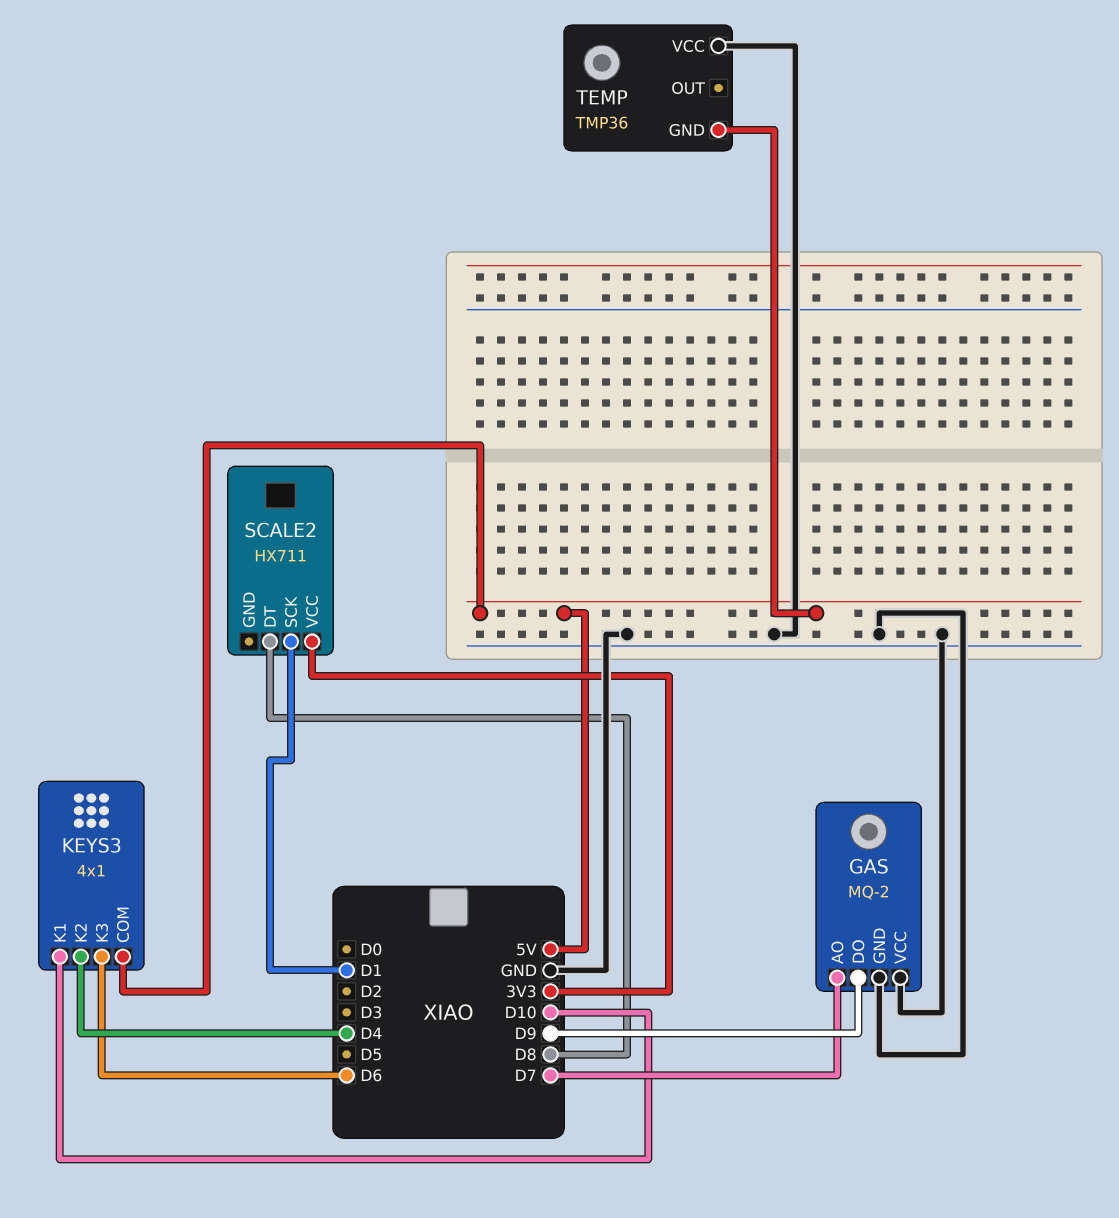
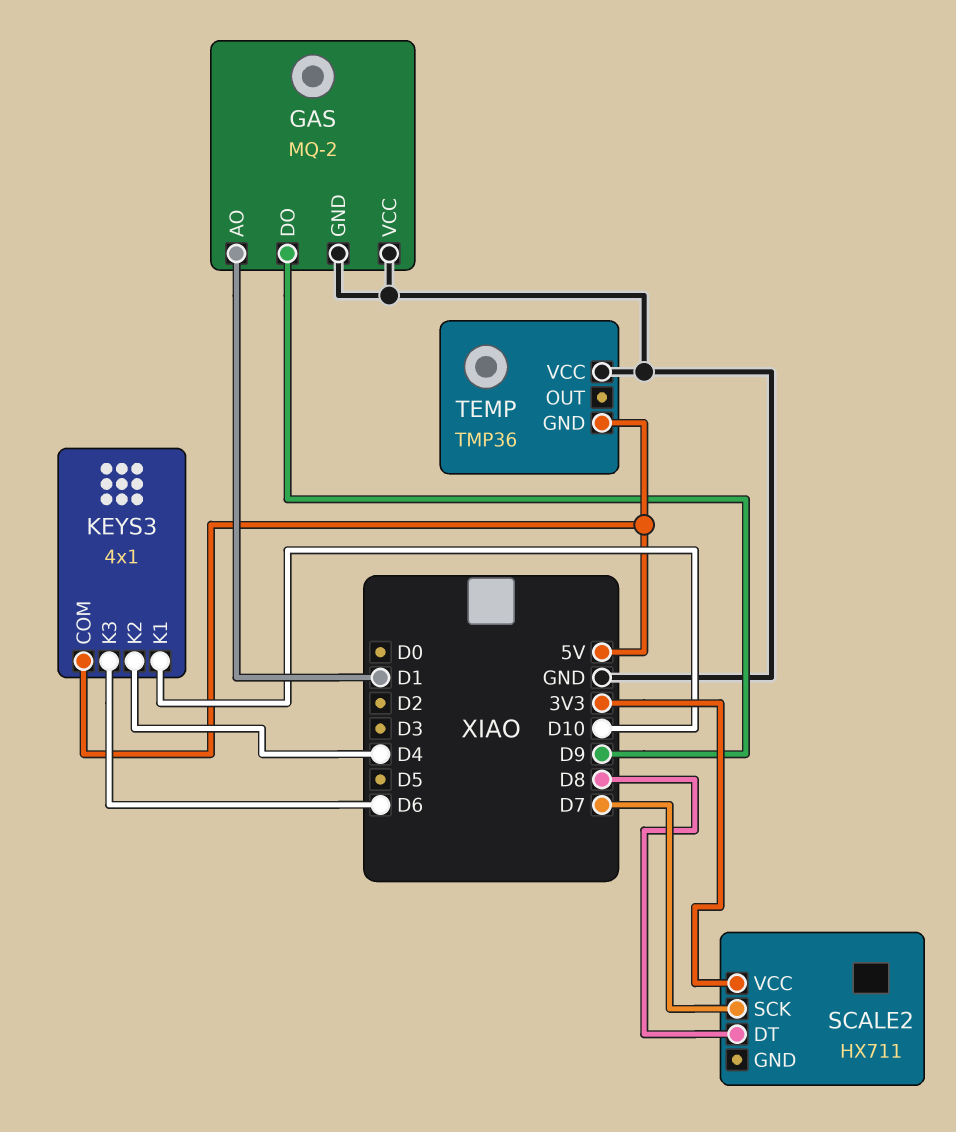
GAS pin AO: D7 -> D1
SCALE2 pin SCK: D1 -> D7

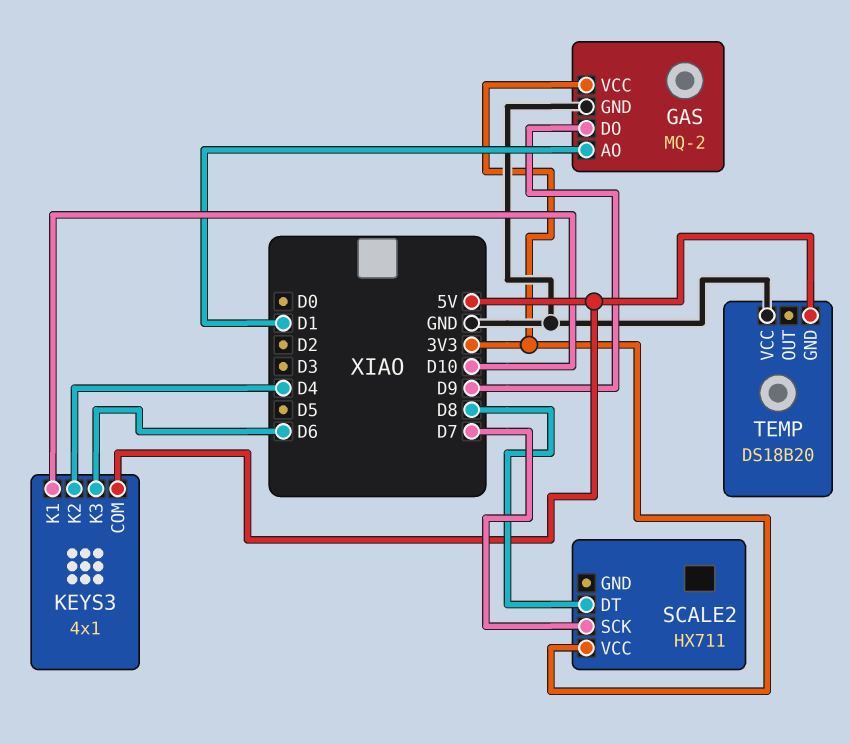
GAS pin VCC: GND -> 3V3
TEMP: TMP36 -> DS18B20

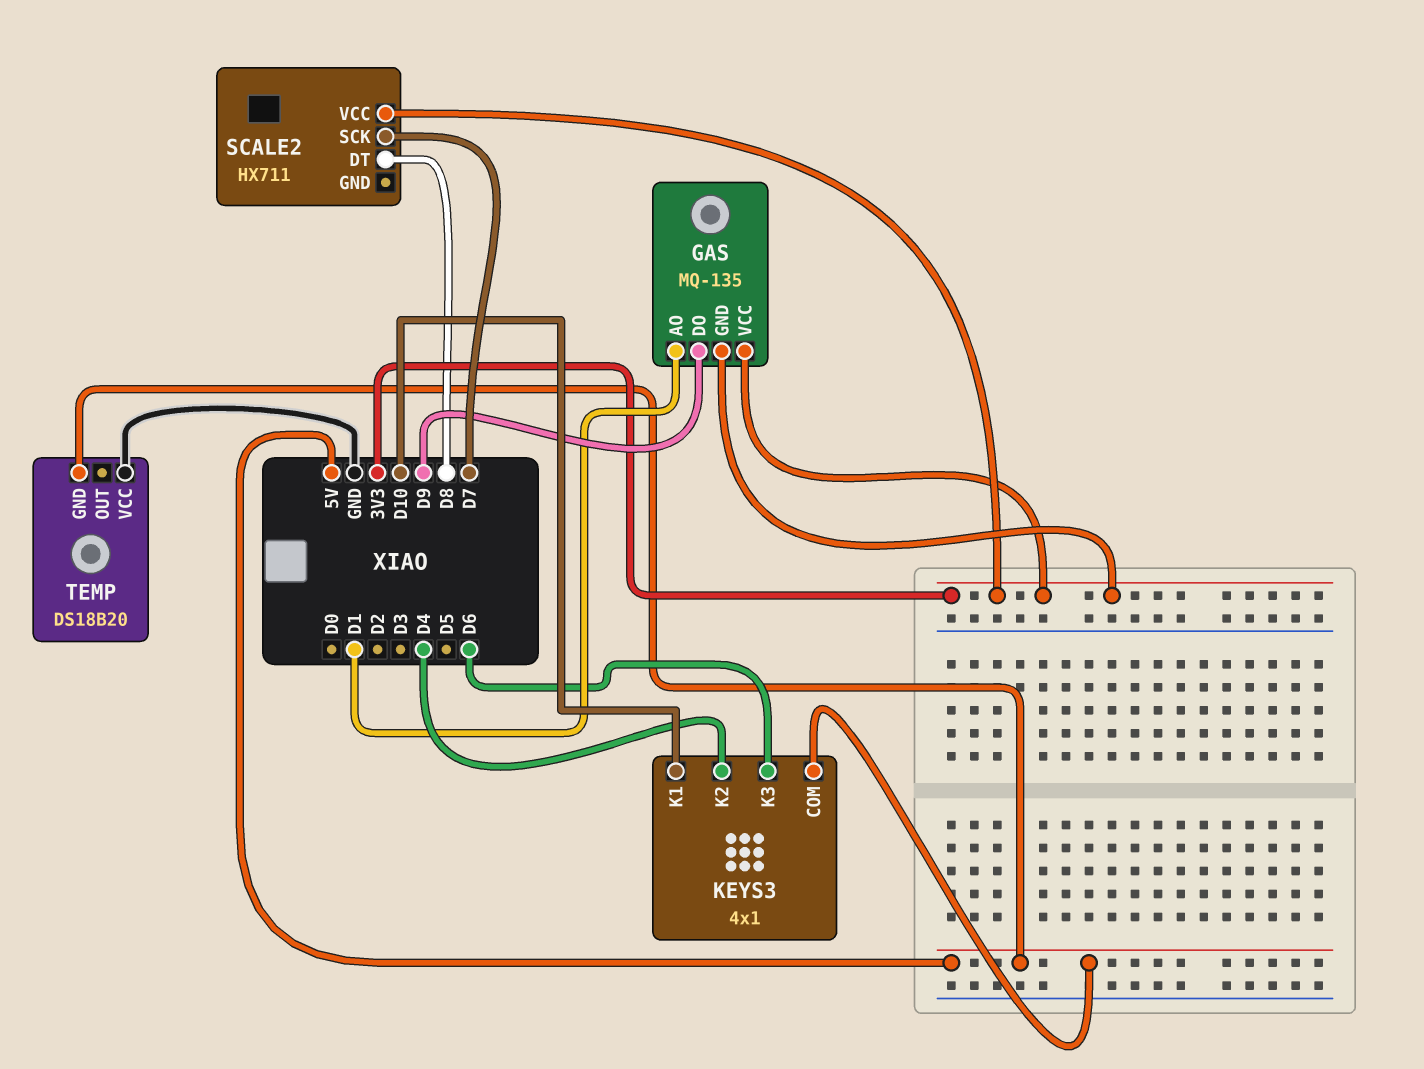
GAS: MQ-2 -> MQ-135
GAS pin GND: GND -> 3V3

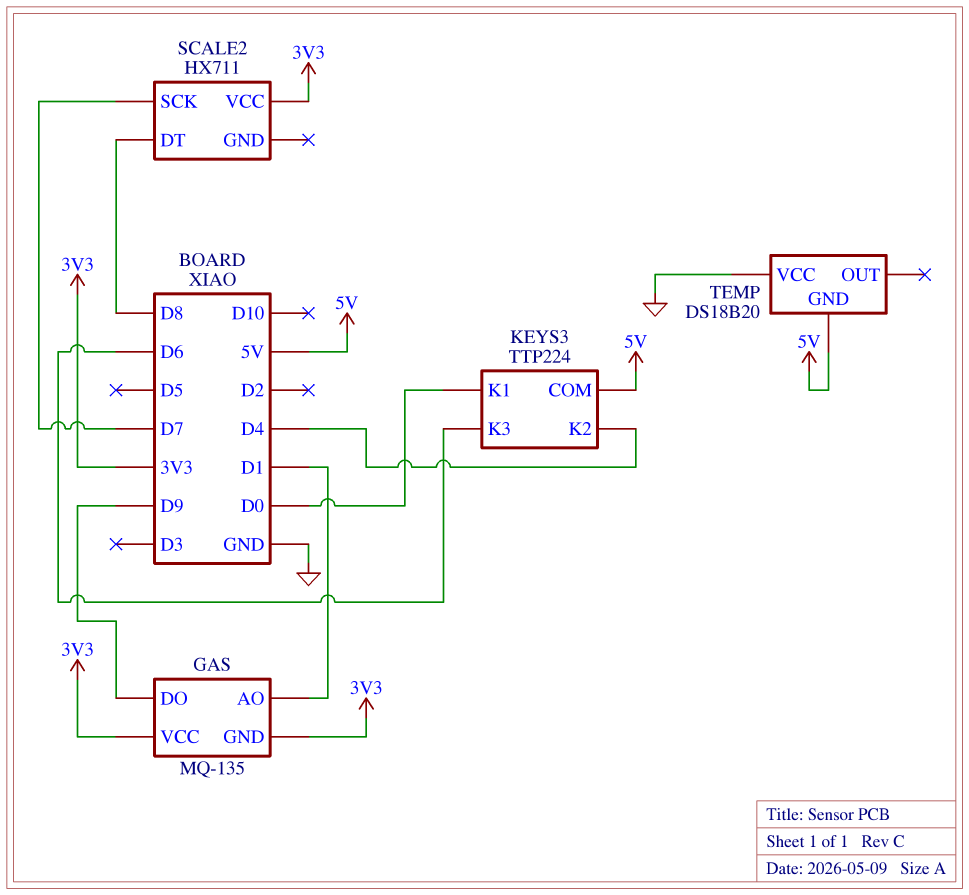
KEYS3: 4x1 -> TTP224
KEYS3 pin K1: D10 -> D0

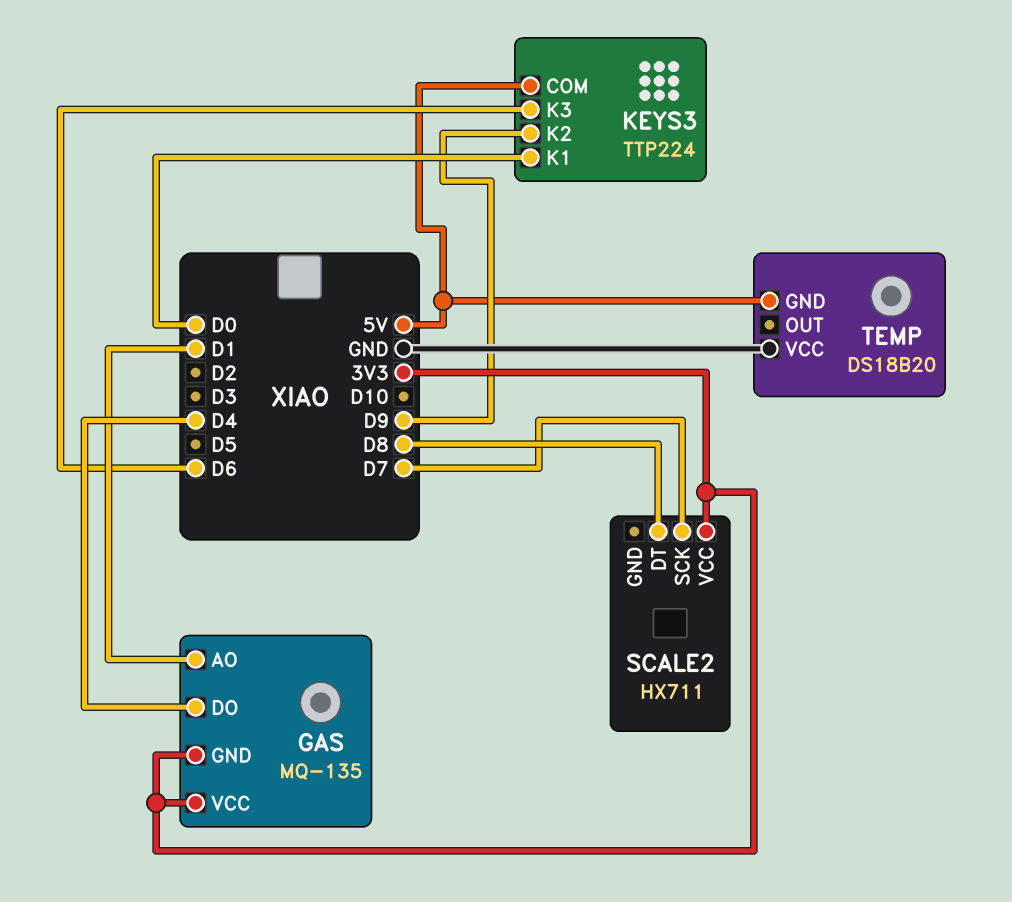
GAS pin DO: D9 -> D4
KEYS3 pin K2: D4 -> D9

